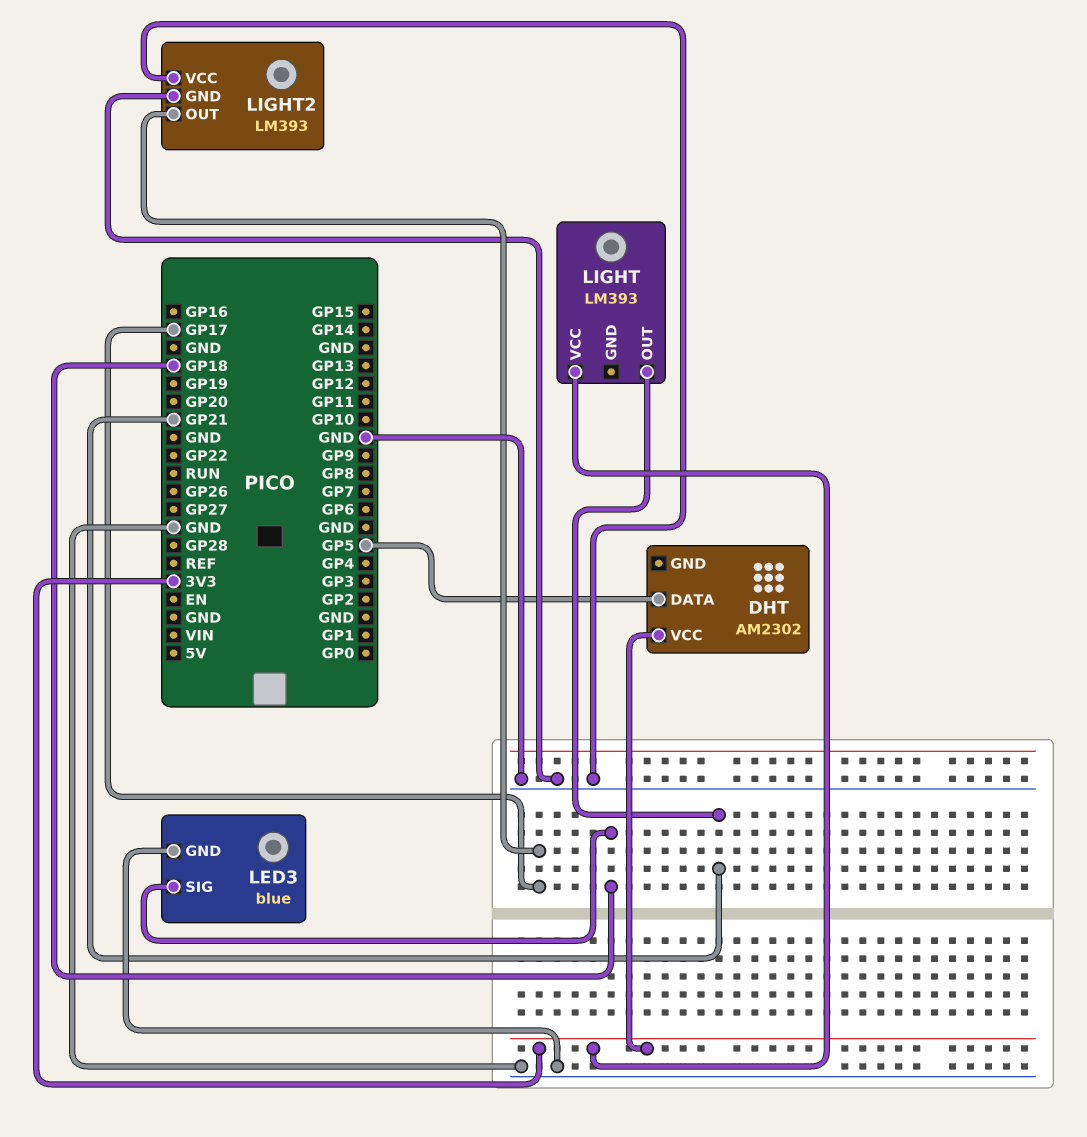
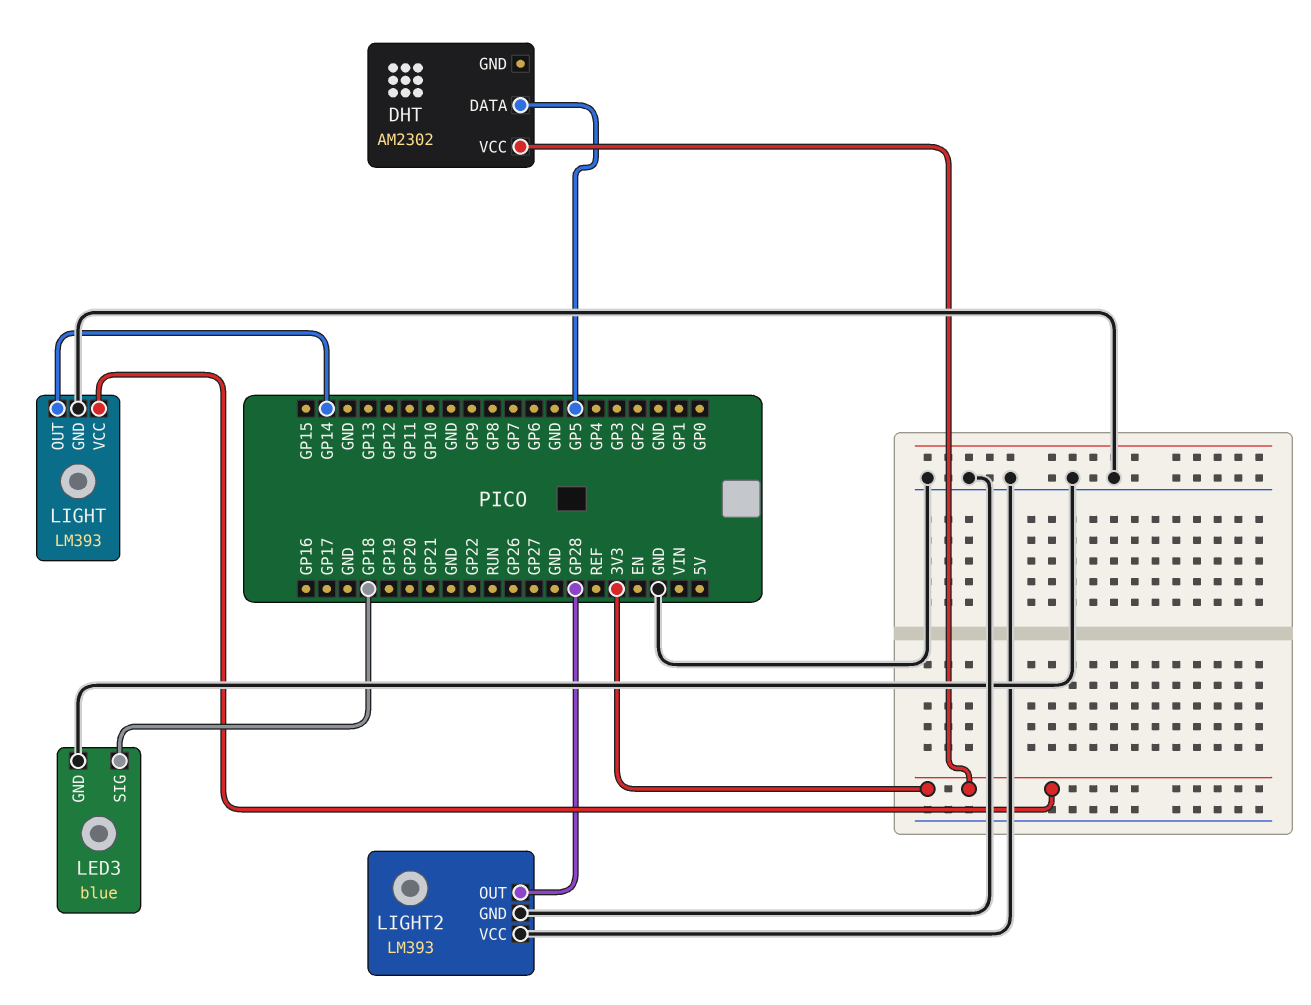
LIGHT pin GND: none -> GND
LIGHT pin OUT: GP21 -> GP14
LIGHT2 pin OUT: GP17 -> GP28

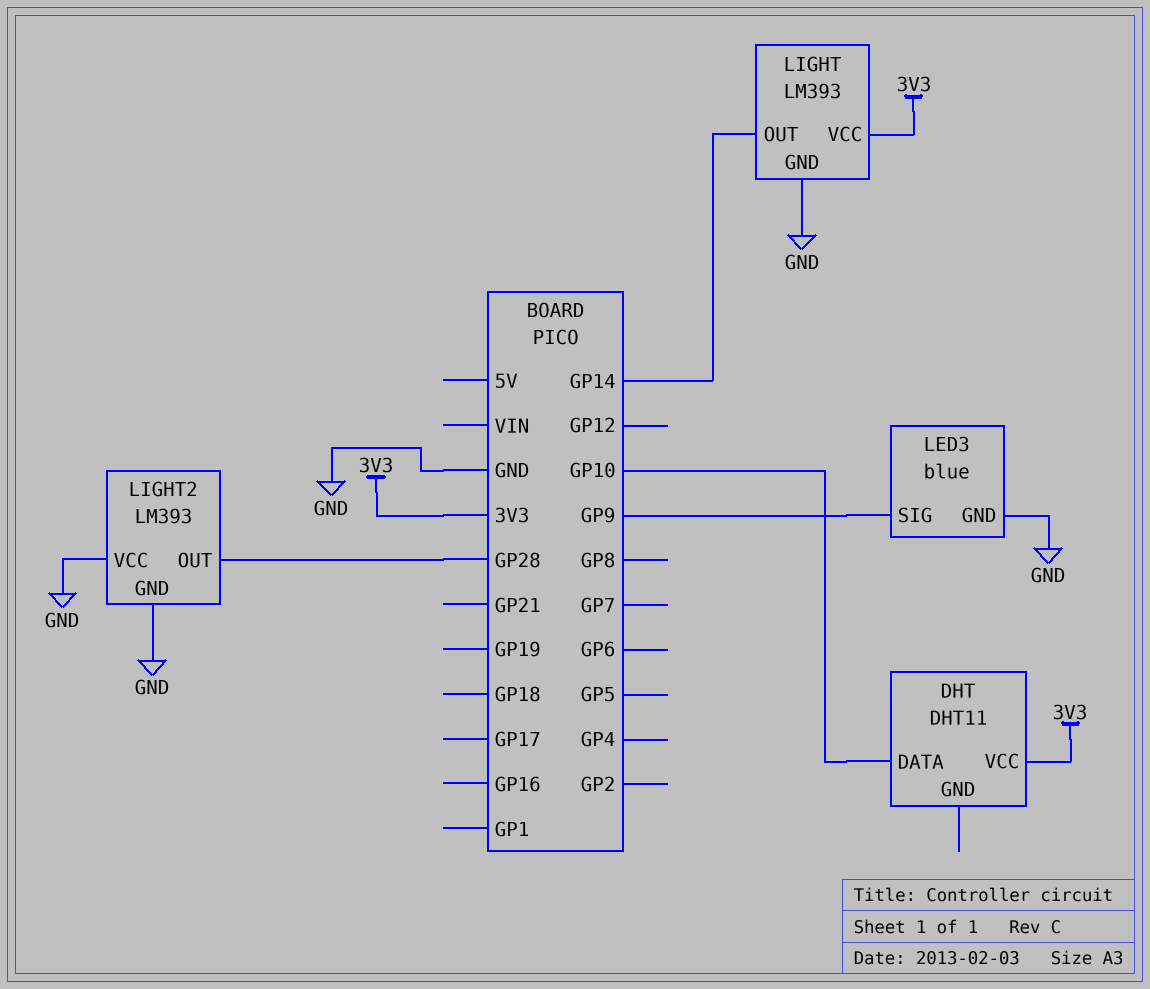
DHT: AM2302 -> DHT11
DHT pin DATA: GP5 -> GP10
LED3 pin SIG: GP18 -> GP9

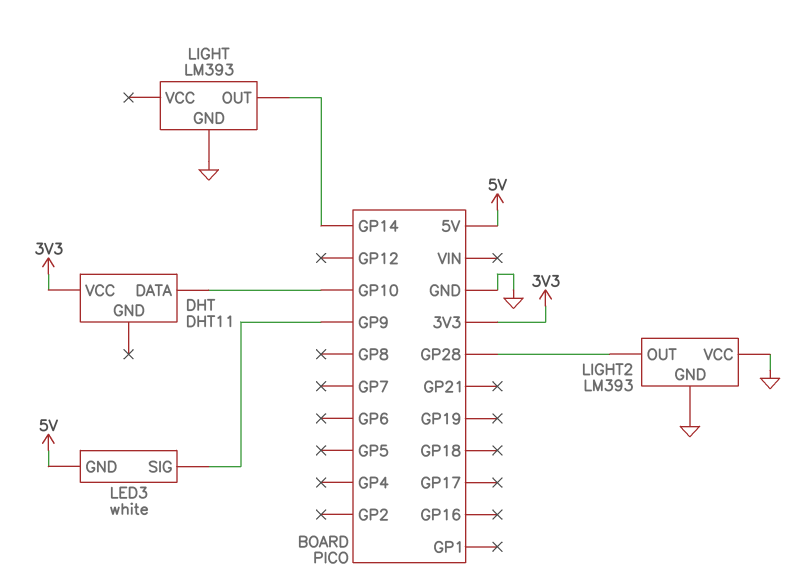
LED3: blue -> white
LED3 pin GND: GND -> 5V
LIGHT pin VCC: 3V3 -> none

